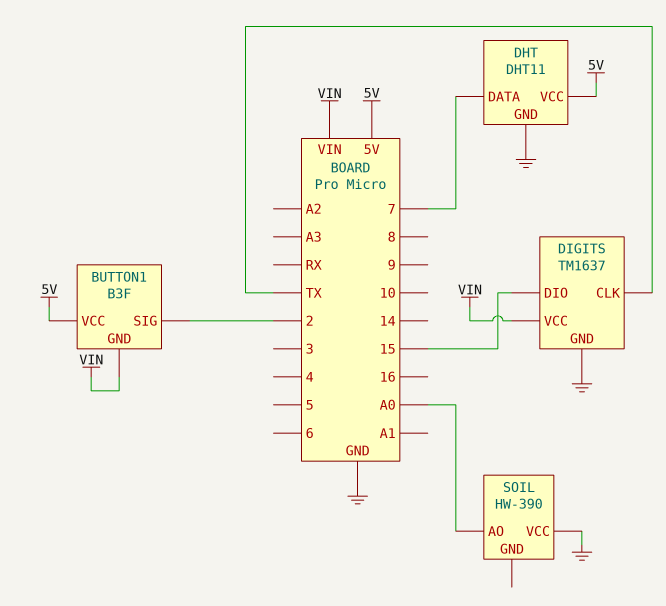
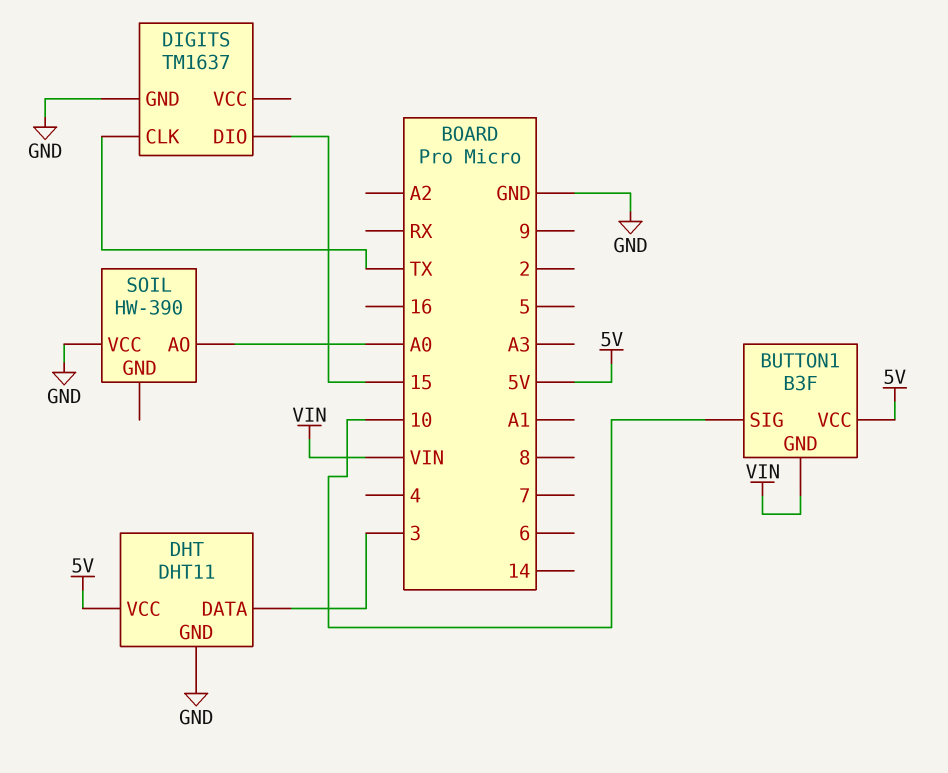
BUTTON1 pin SIG: 2 -> 10
DHT pin DATA: 7 -> 3
DIGITS pin VCC: VIN -> none

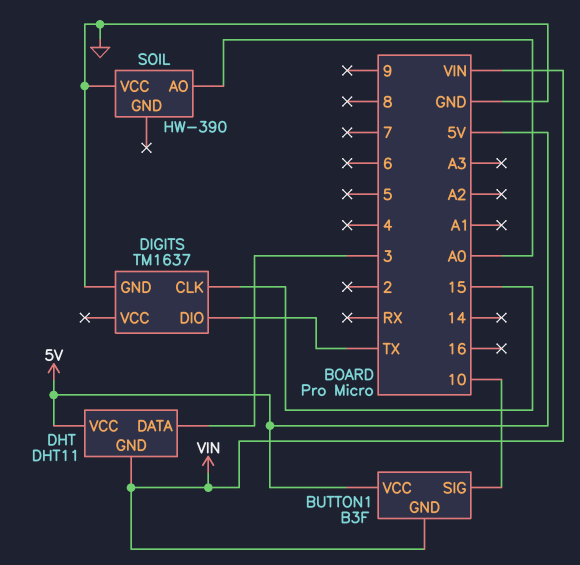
DHT pin GND: GND -> VIN
DIGITS pin CLK: TX -> 15
DIGITS pin DIO: 15 -> TX

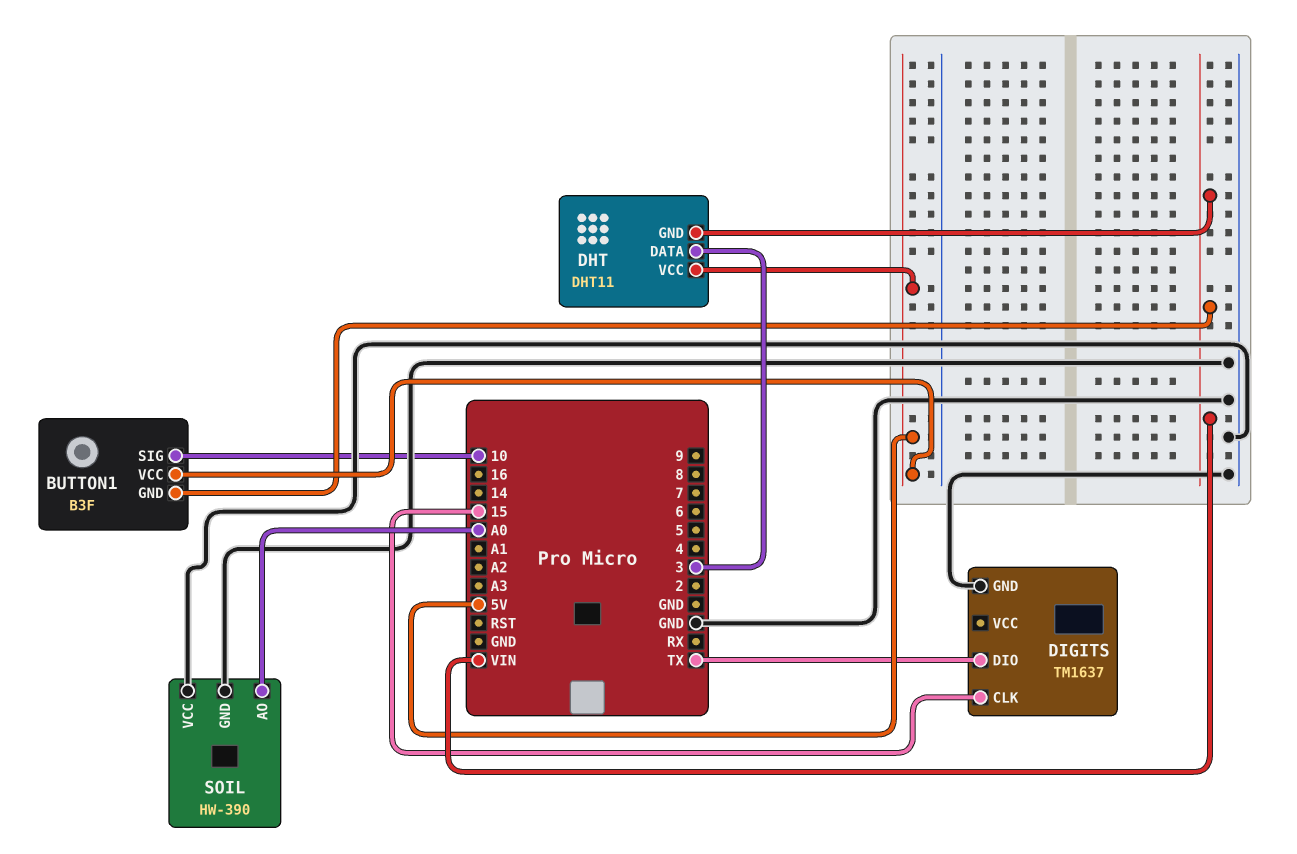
SOIL pin GND: none -> GND

